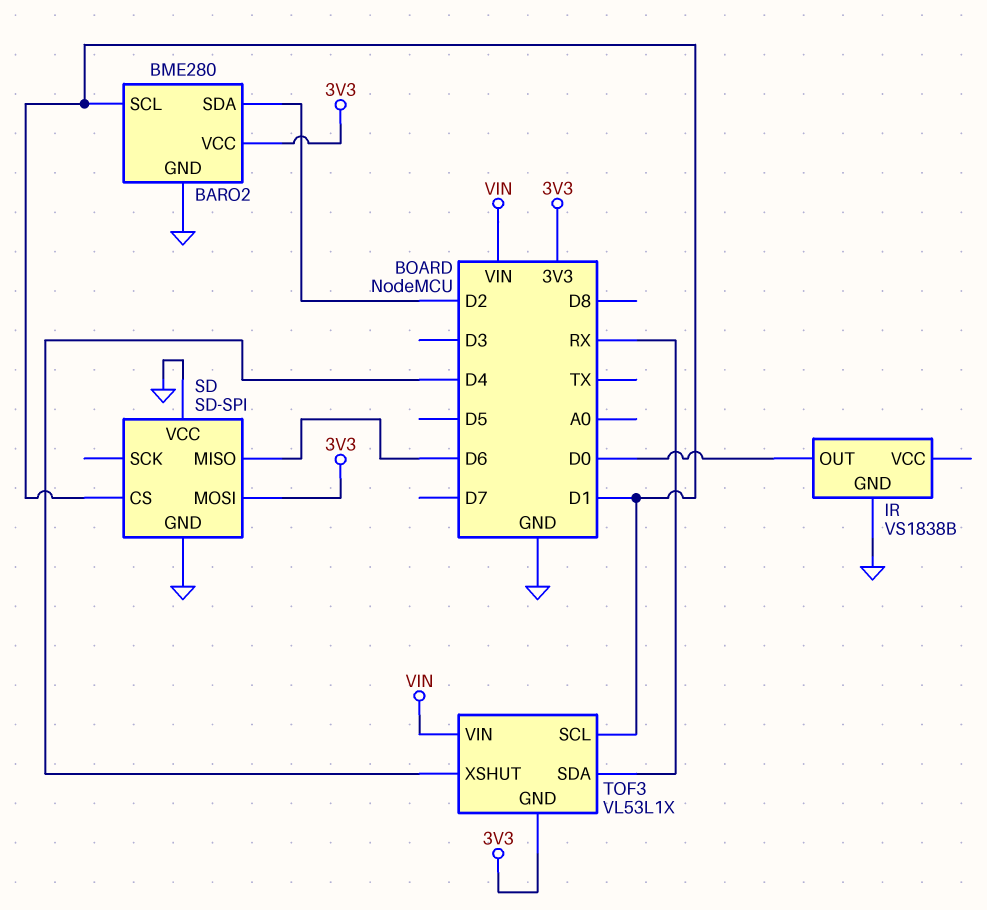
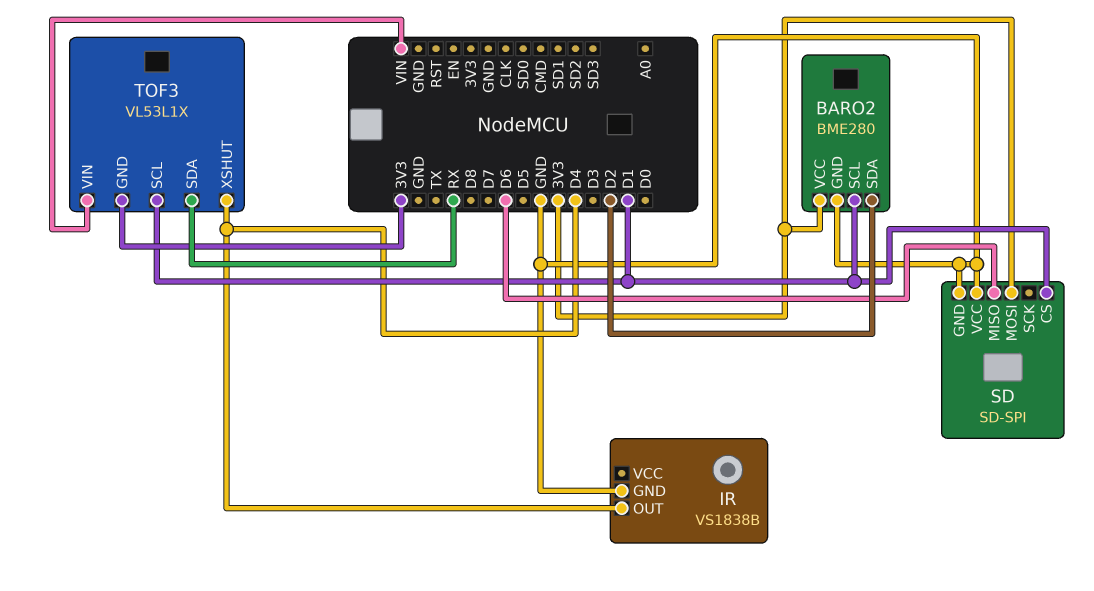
IR pin OUT: D0 -> D4

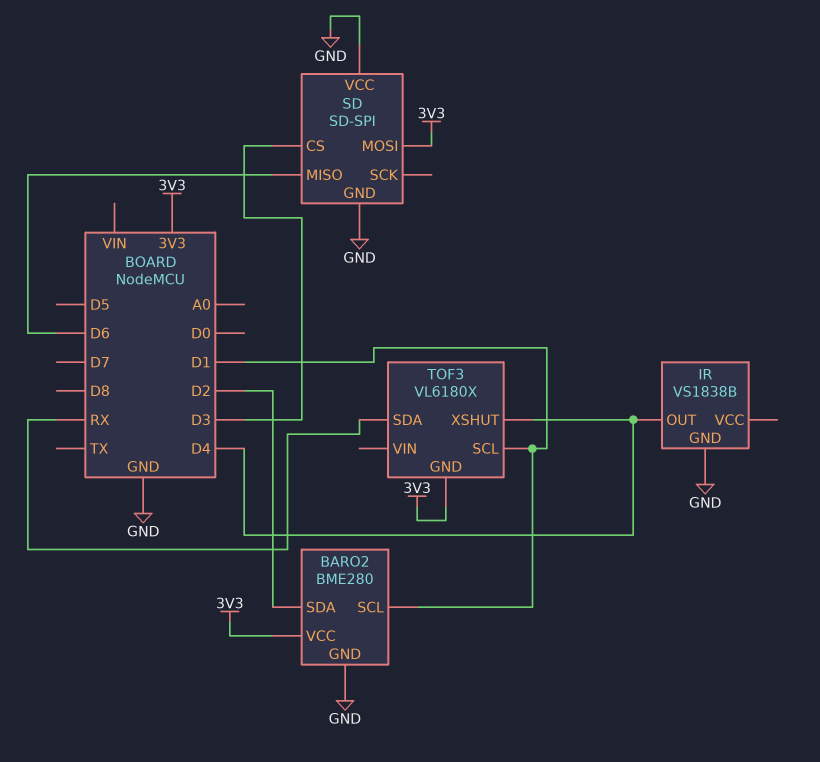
SD pin CS: D1 -> D3
TOF3: VL53L1X -> VL6180X
TOF3 pin VIN: VIN -> none

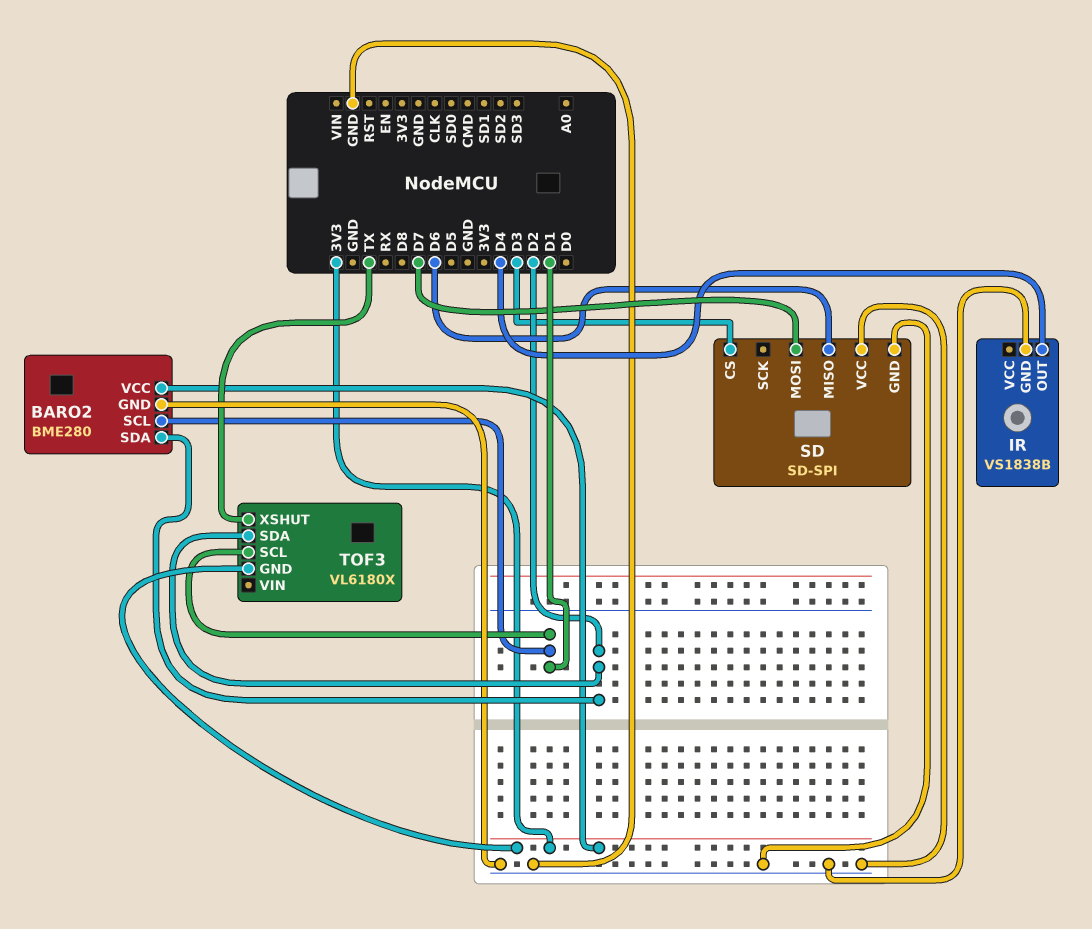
SD pin MOSI: 3V3 -> D7
TOF3 pin SDA: RX -> D2
TOF3 pin XSHUT: D4 -> TX

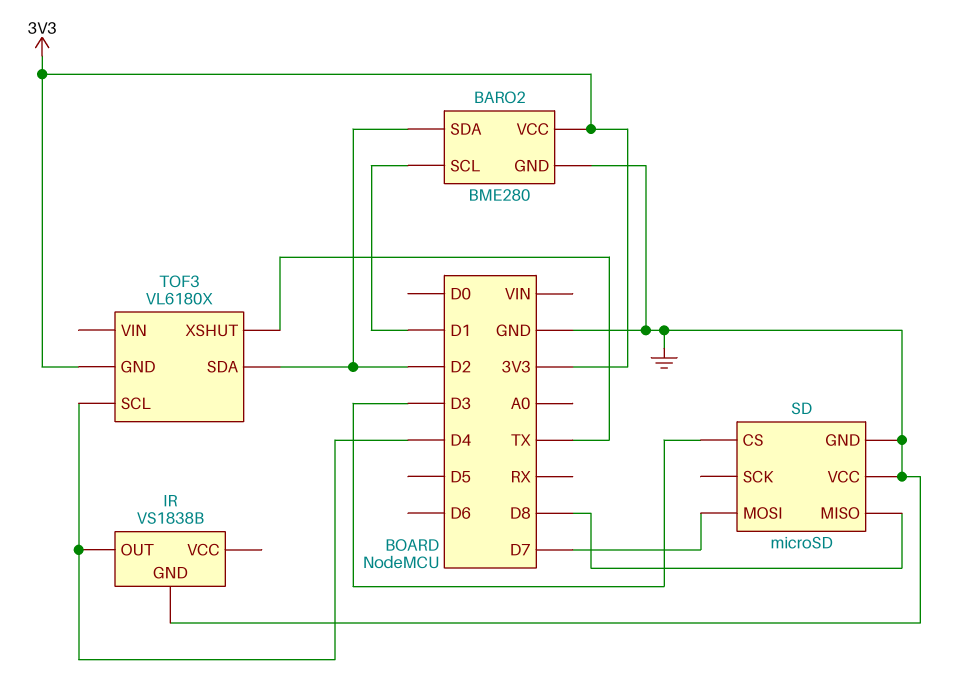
SD: SD-SPI -> microSD
SD pin MISO: D6 -> D8
TOF3 pin SCL: D1 -> D4

